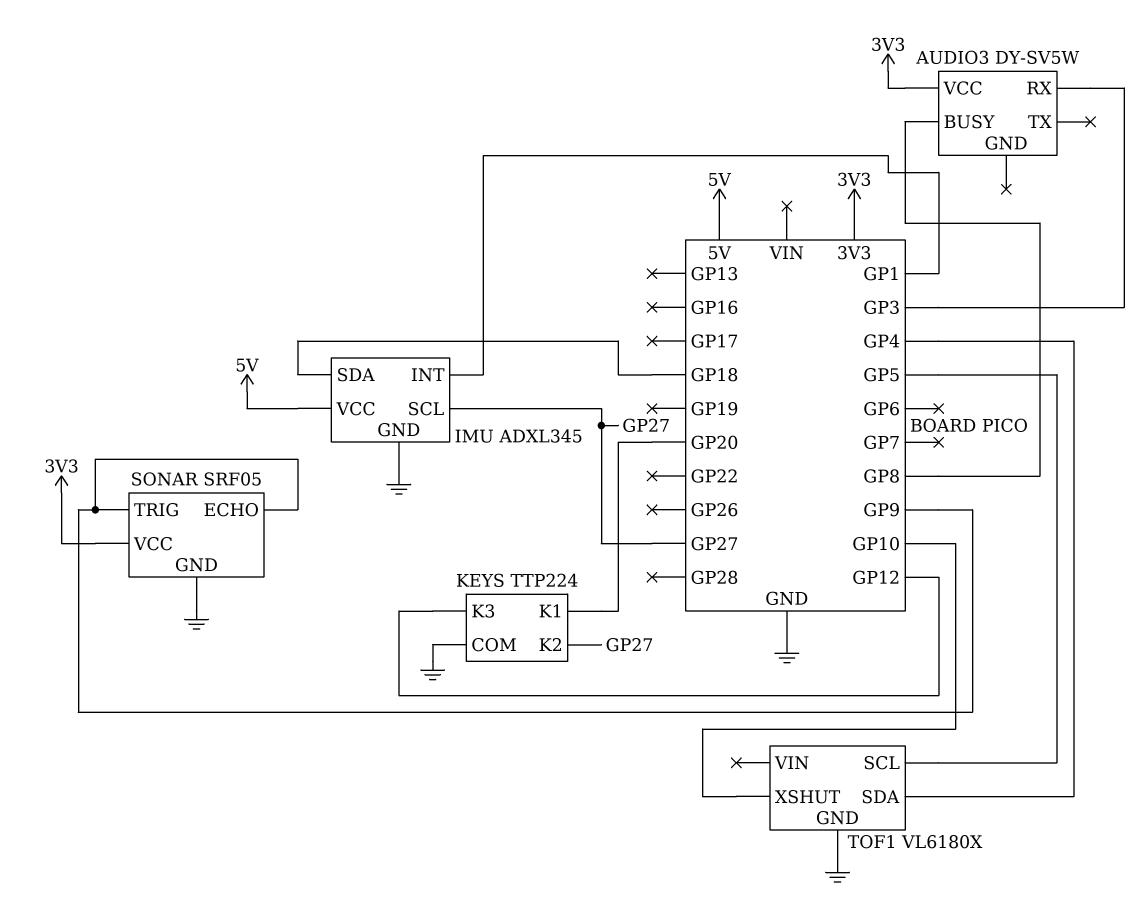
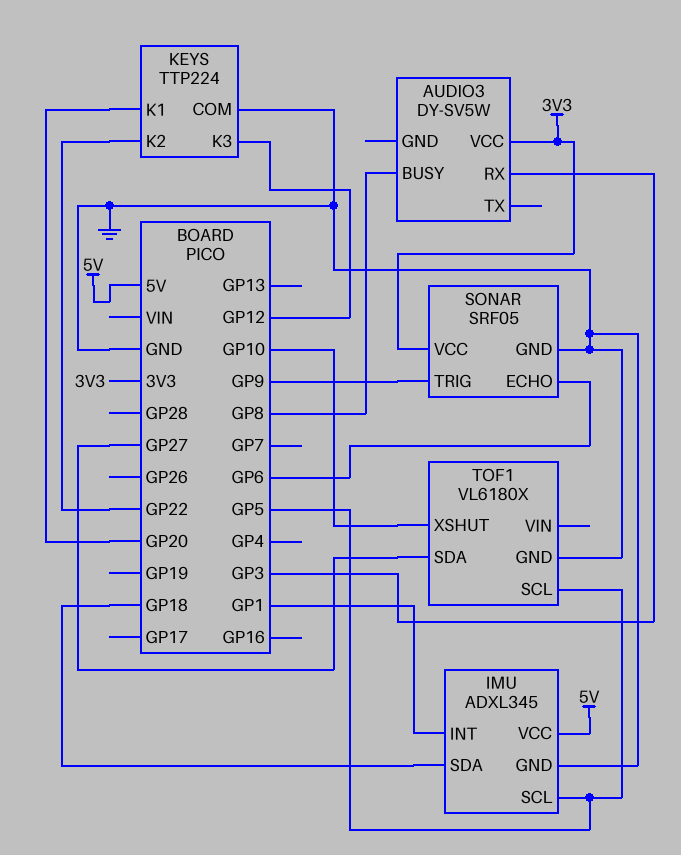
IMU pin SCL: GP27 -> GP5
KEYS pin K2: GP27 -> GP22
SONAR pin ECHO: GP9 -> GP6
TOF1 pin SDA: GP4 -> GP27

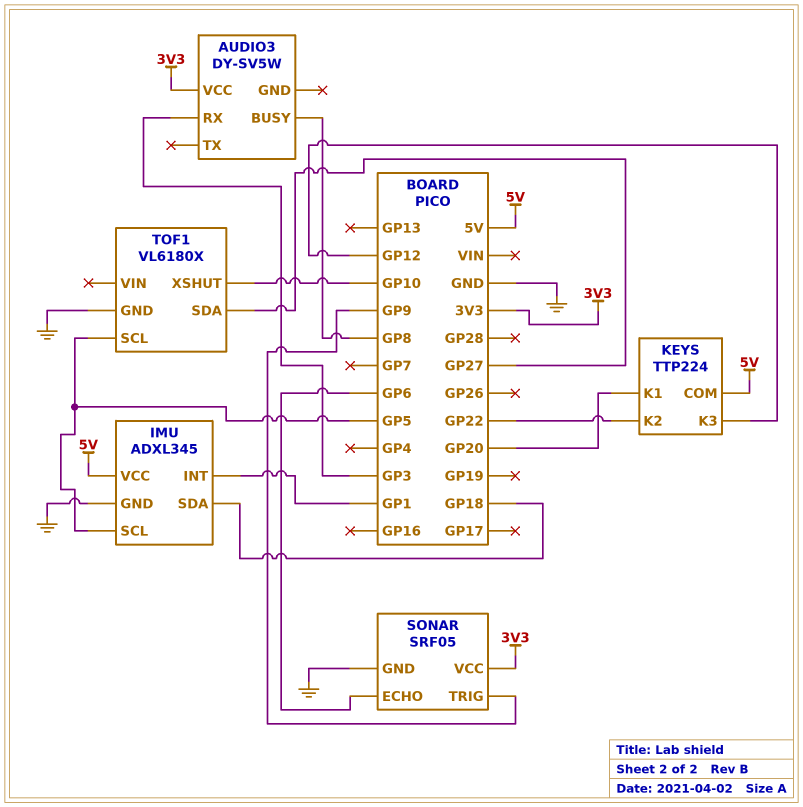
KEYS pin COM: GND -> 5V

